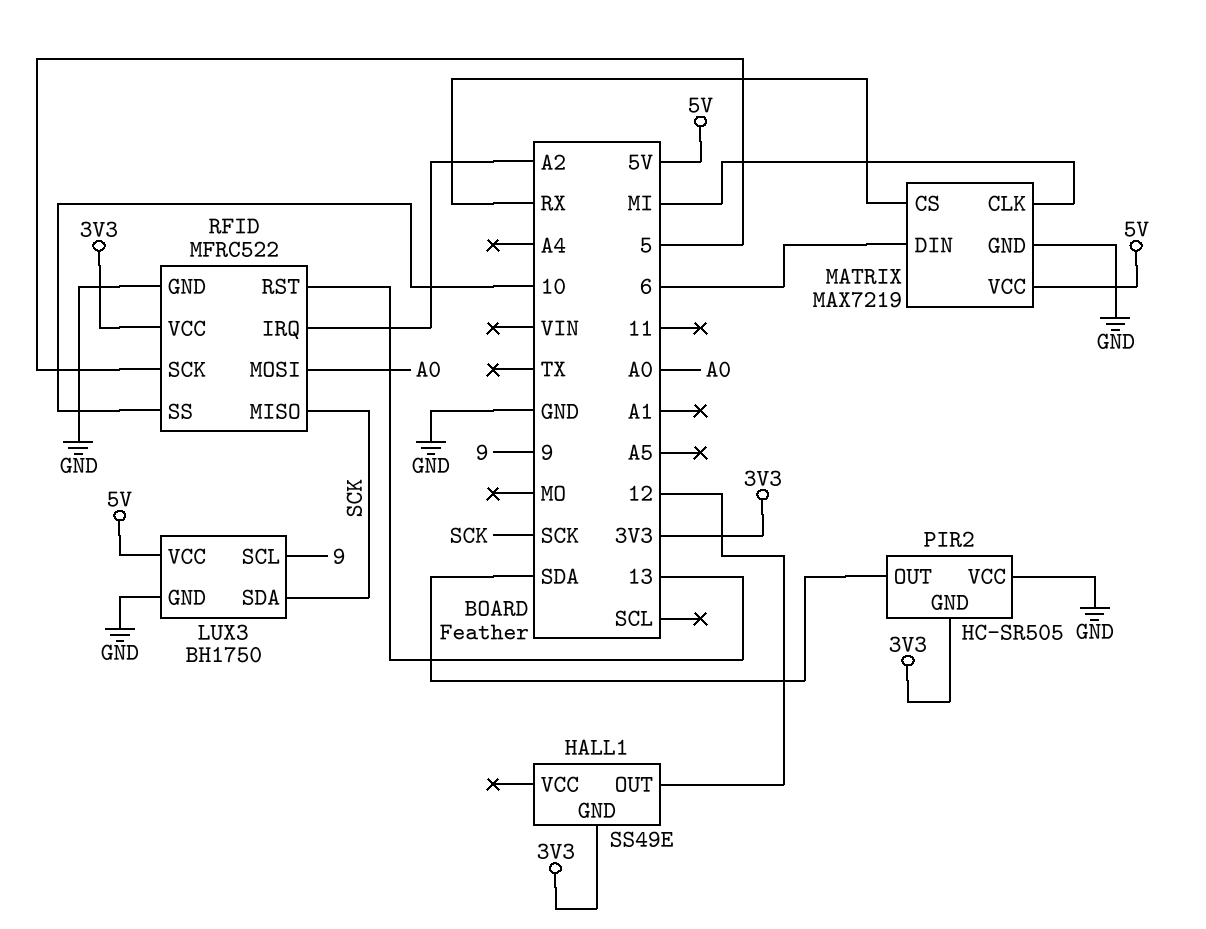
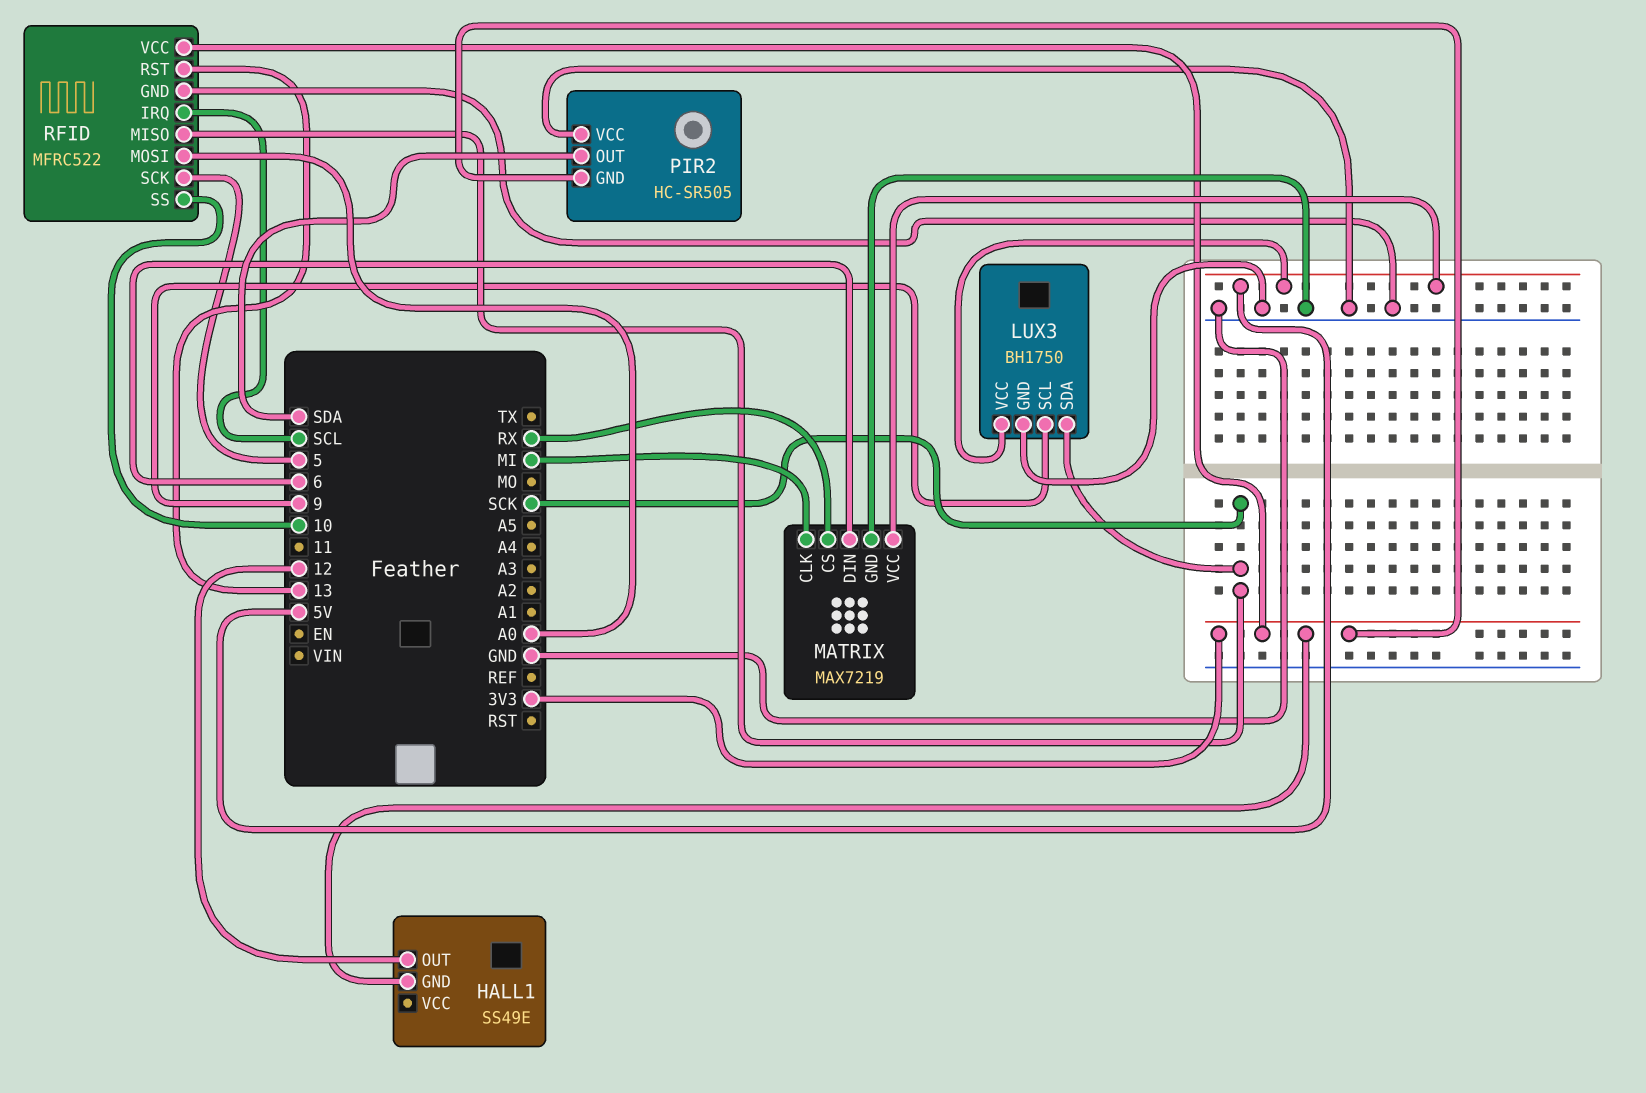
RFID pin IRQ: A2 -> SCL

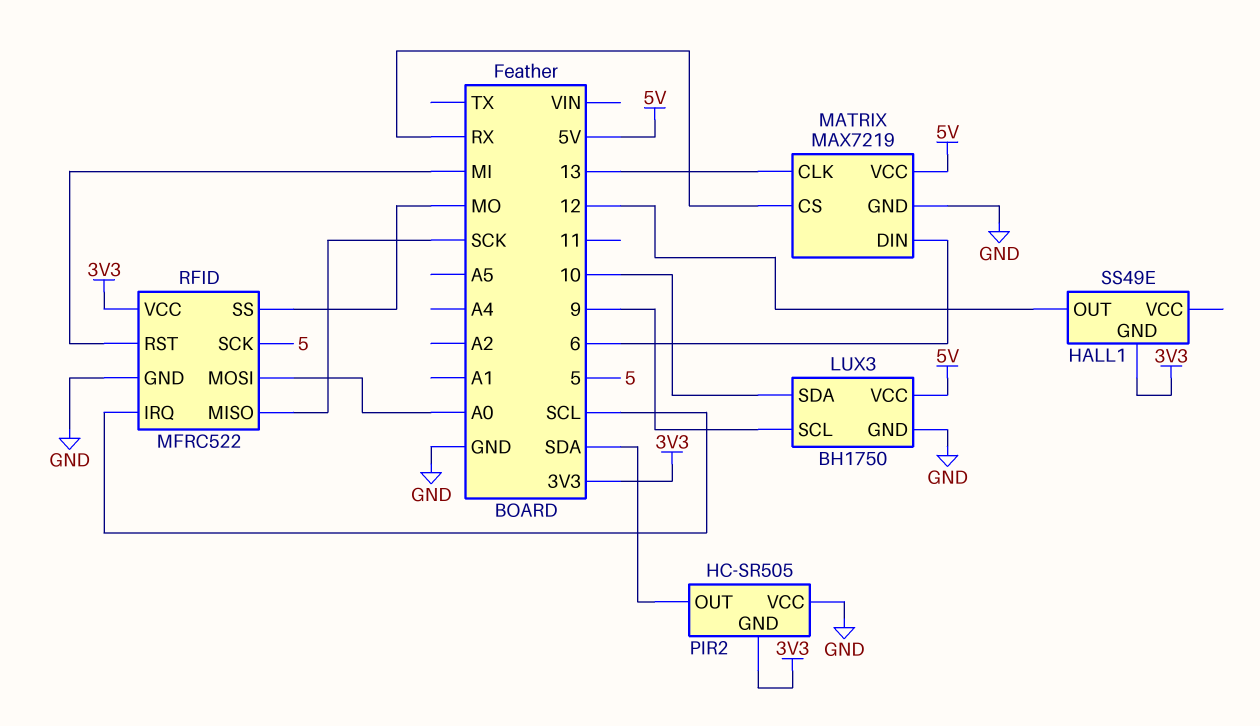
LUX3 pin SDA: SCK -> 10
MATRIX pin CLK: MI -> 13
RFID pin RST: 13 -> MI
RFID pin SS: 10 -> MO

